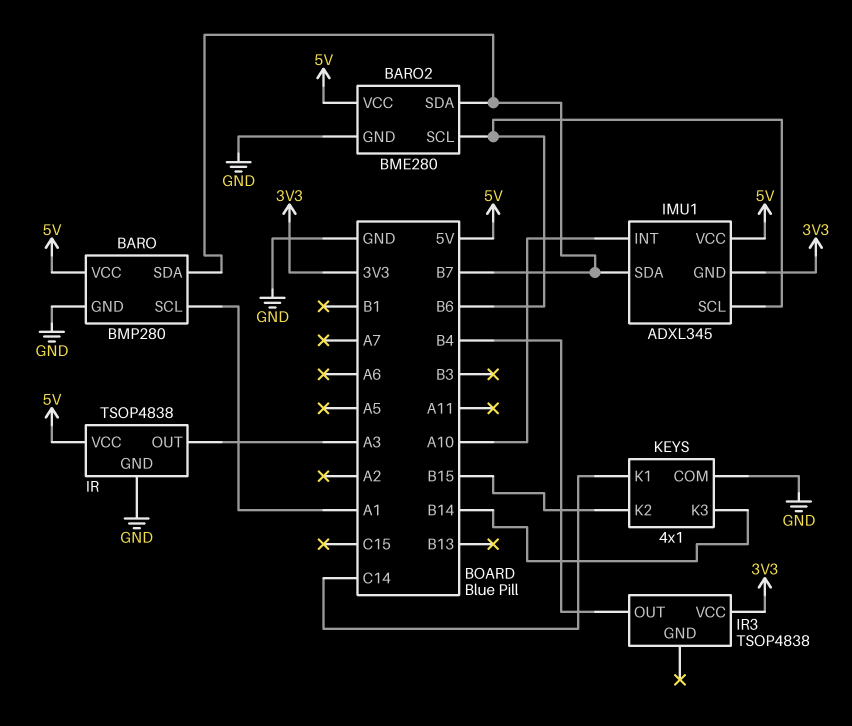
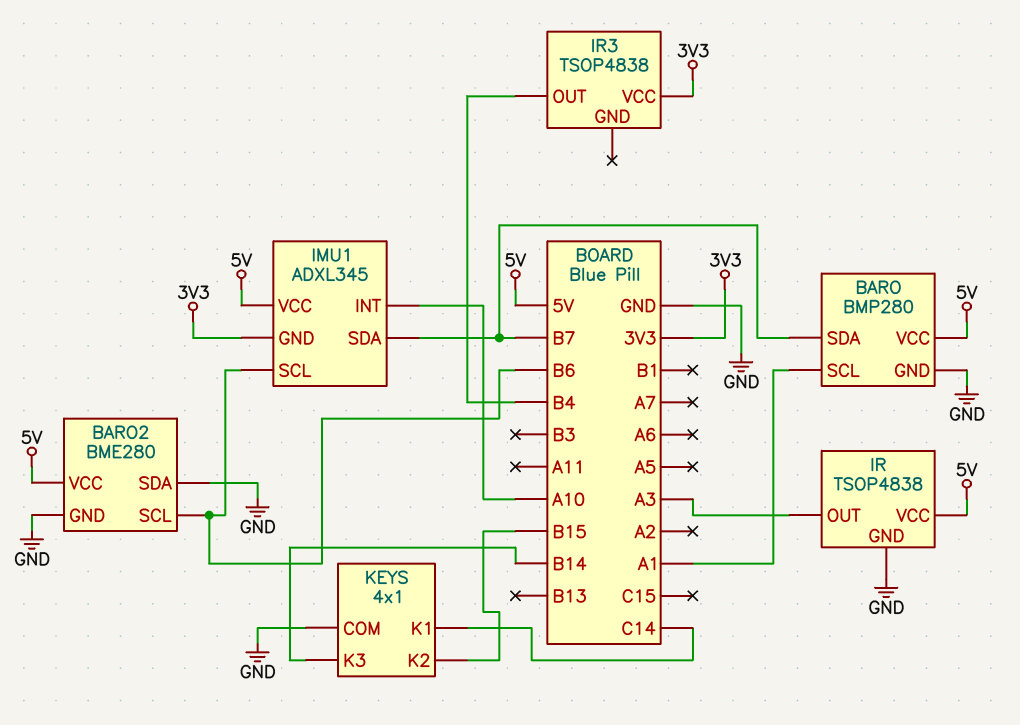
BARO2 pin SDA: B7 -> GND

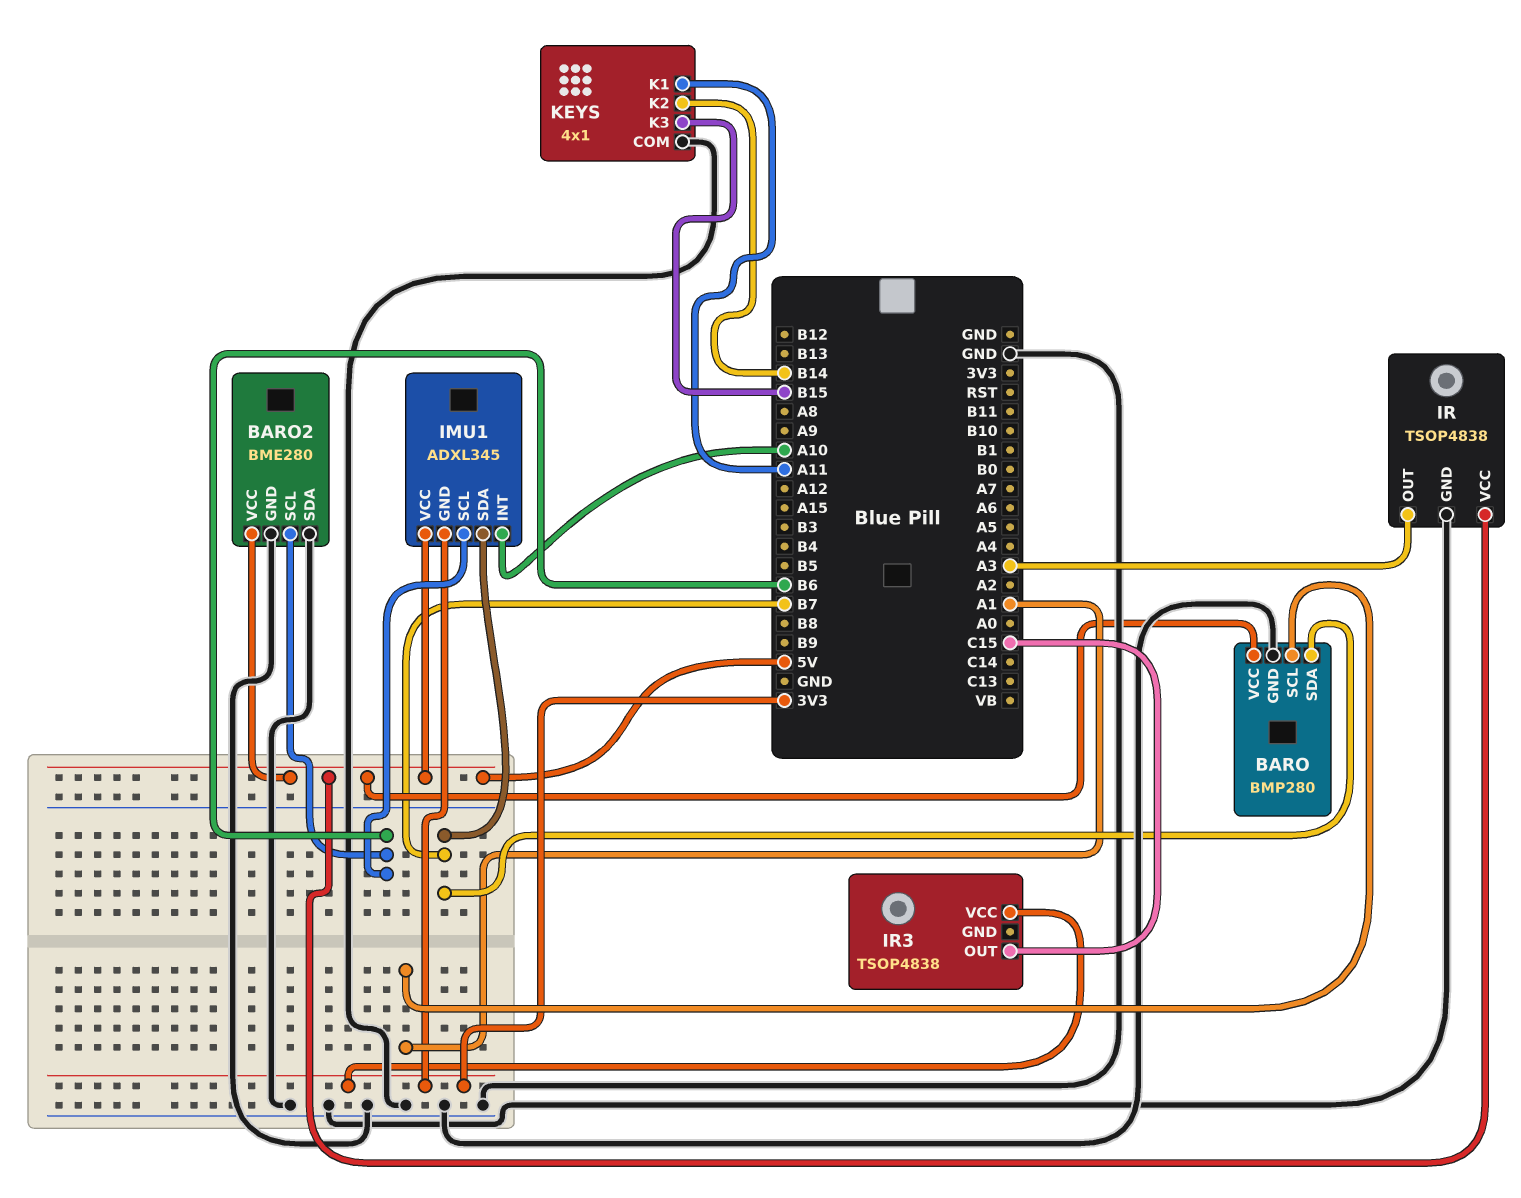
IR3 pin OUT: B4 -> C15
KEYS pin K1: C14 -> A11
KEYS pin K2: B15 -> B14
KEYS pin K3: B14 -> B15

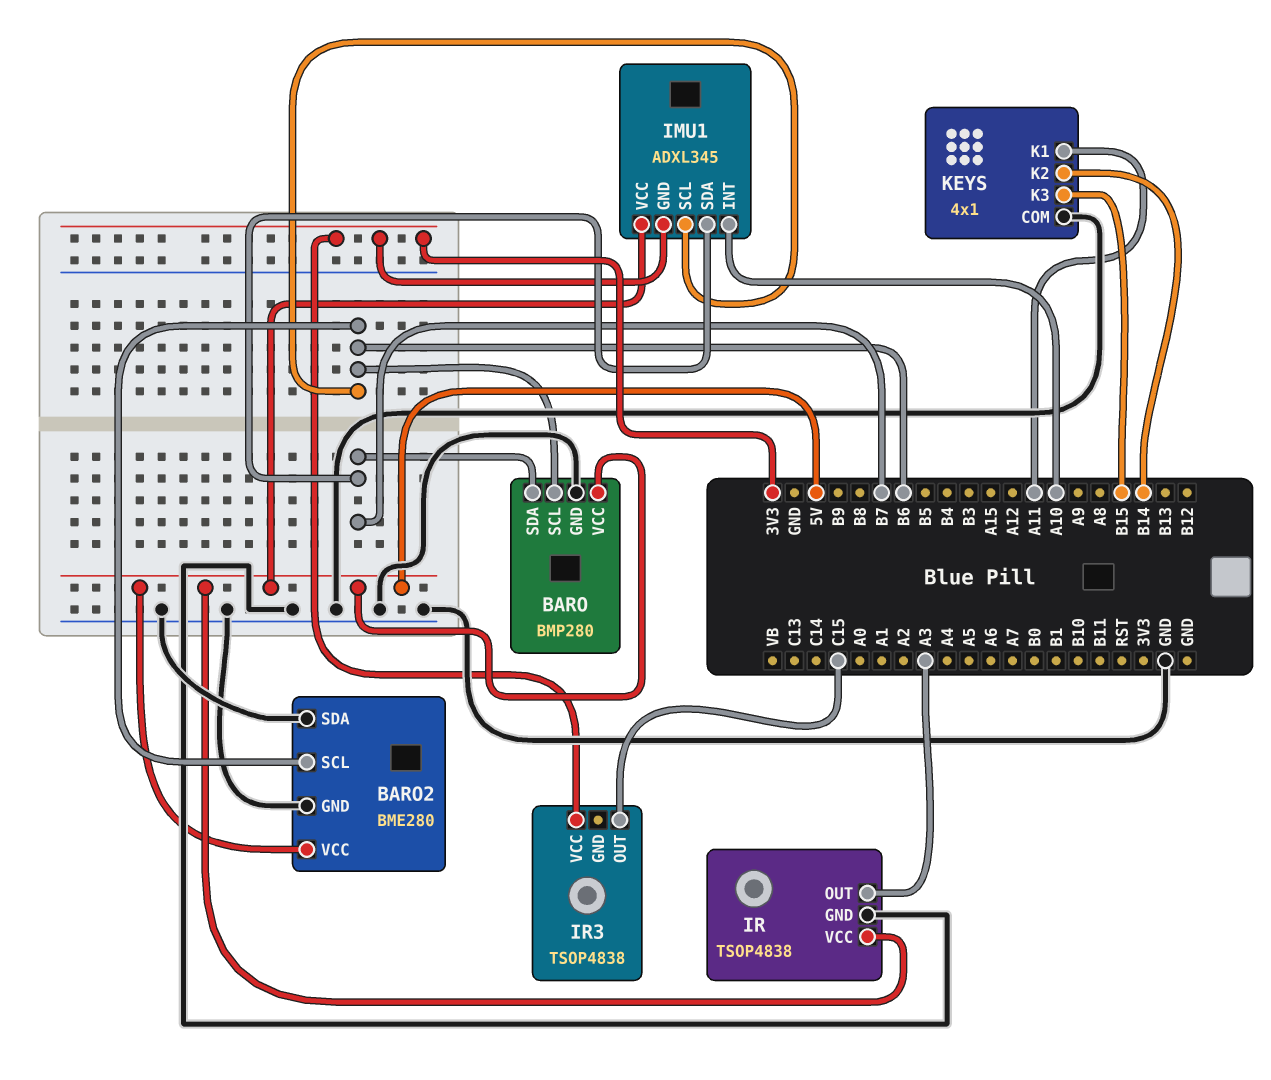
BARO pin SCL: A1 -> B6

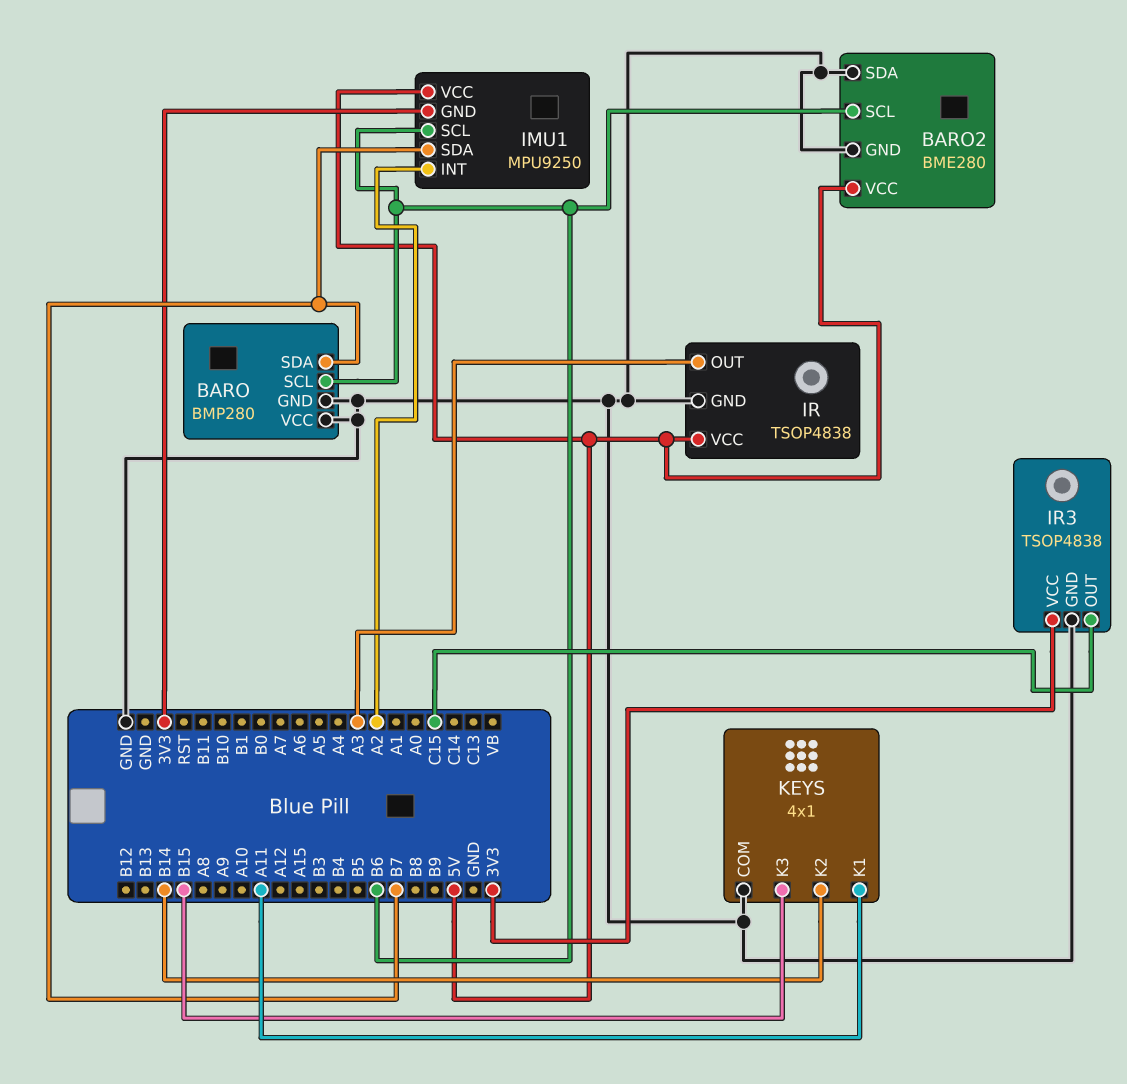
BARO pin VCC: 5V -> GND
IMU1: ADXL345 -> MPU9250
IMU1 pin INT: A10 -> A2
IR3 pin GND: none -> GND

